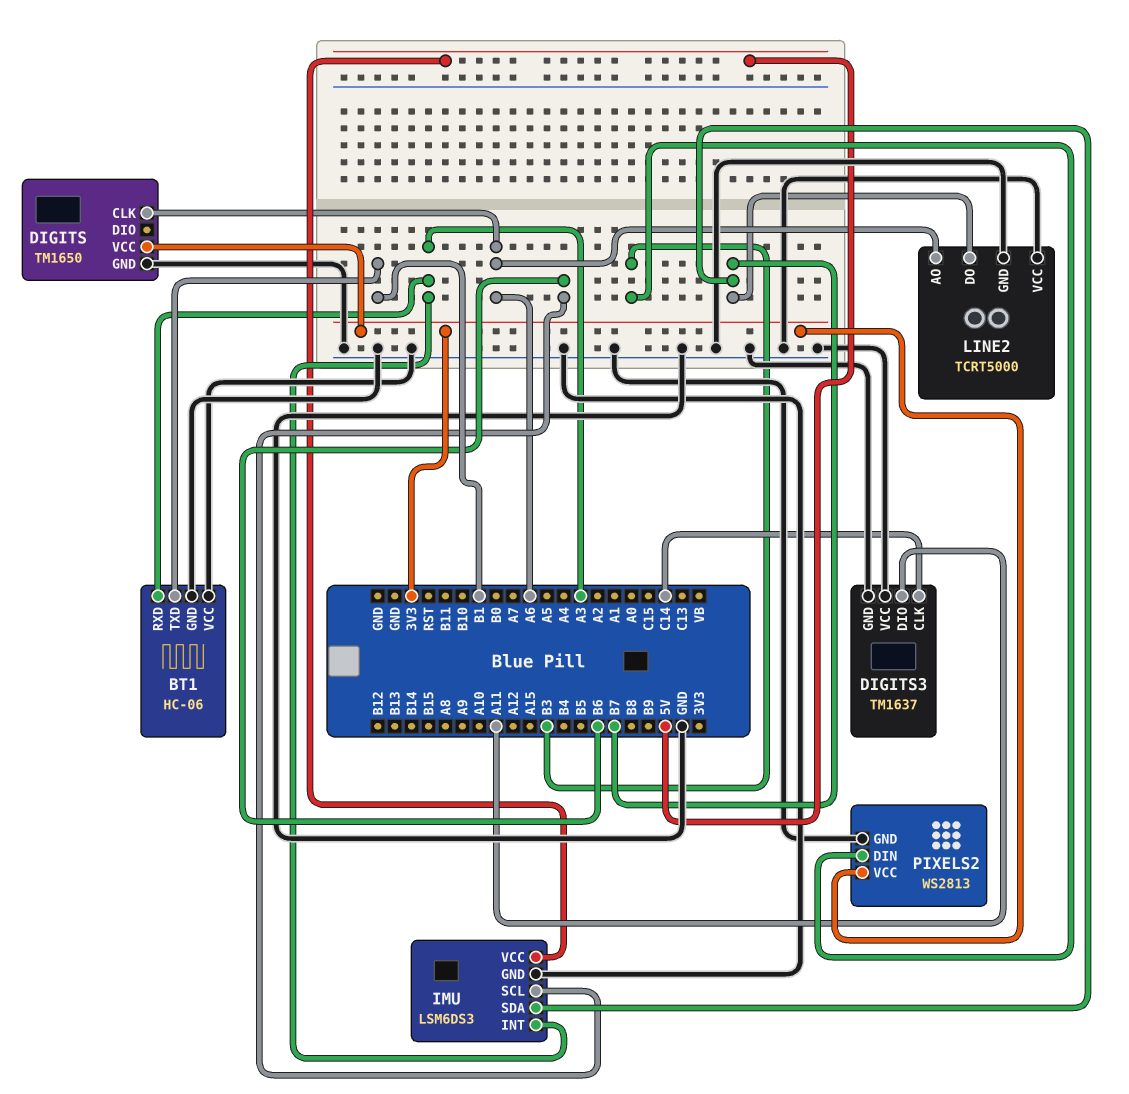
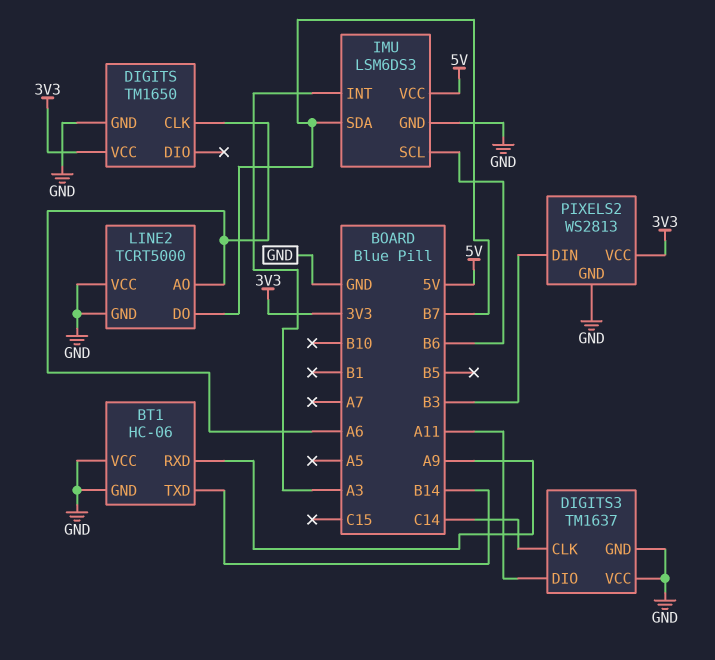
BT1 pin RXD: A3 -> A9
BT1 pin TXD: B1 -> B14

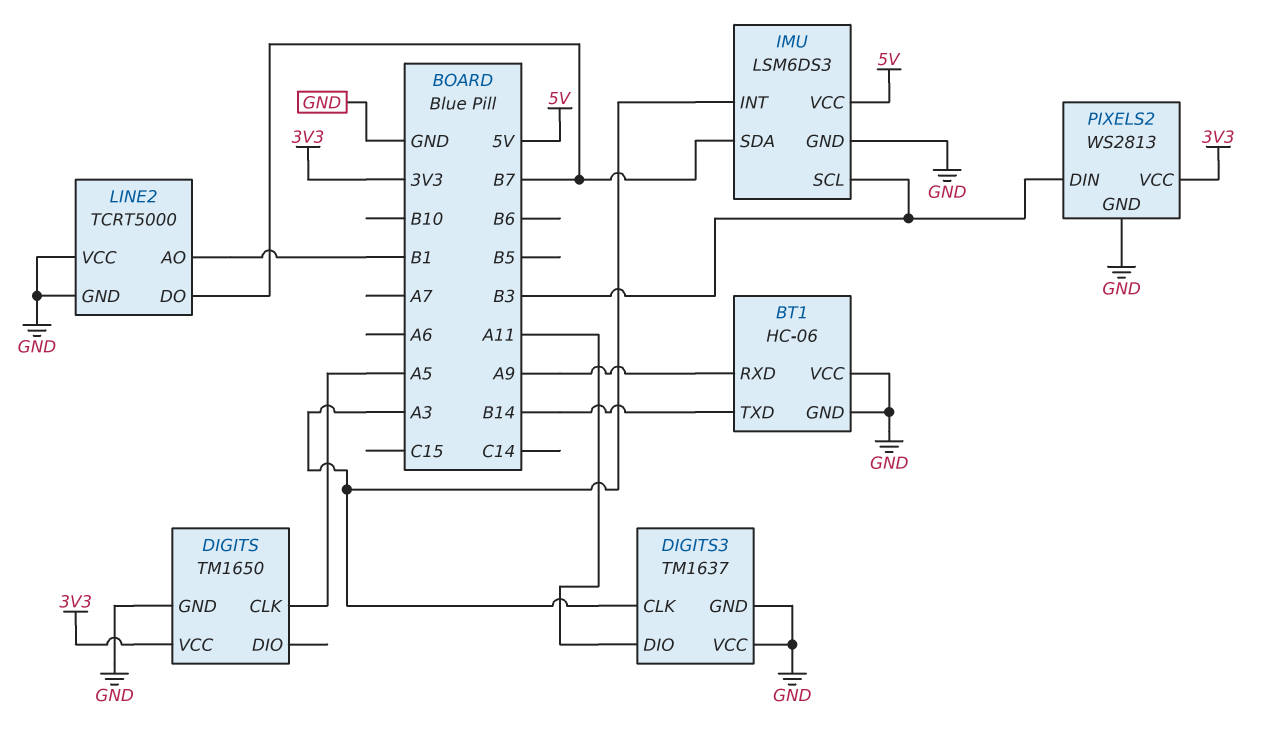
DIGITS pin CLK: A6 -> A5
DIGITS3 pin CLK: C14 -> A3
IMU pin SCL: B6 -> B3
LINE2 pin AO: A6 -> B1

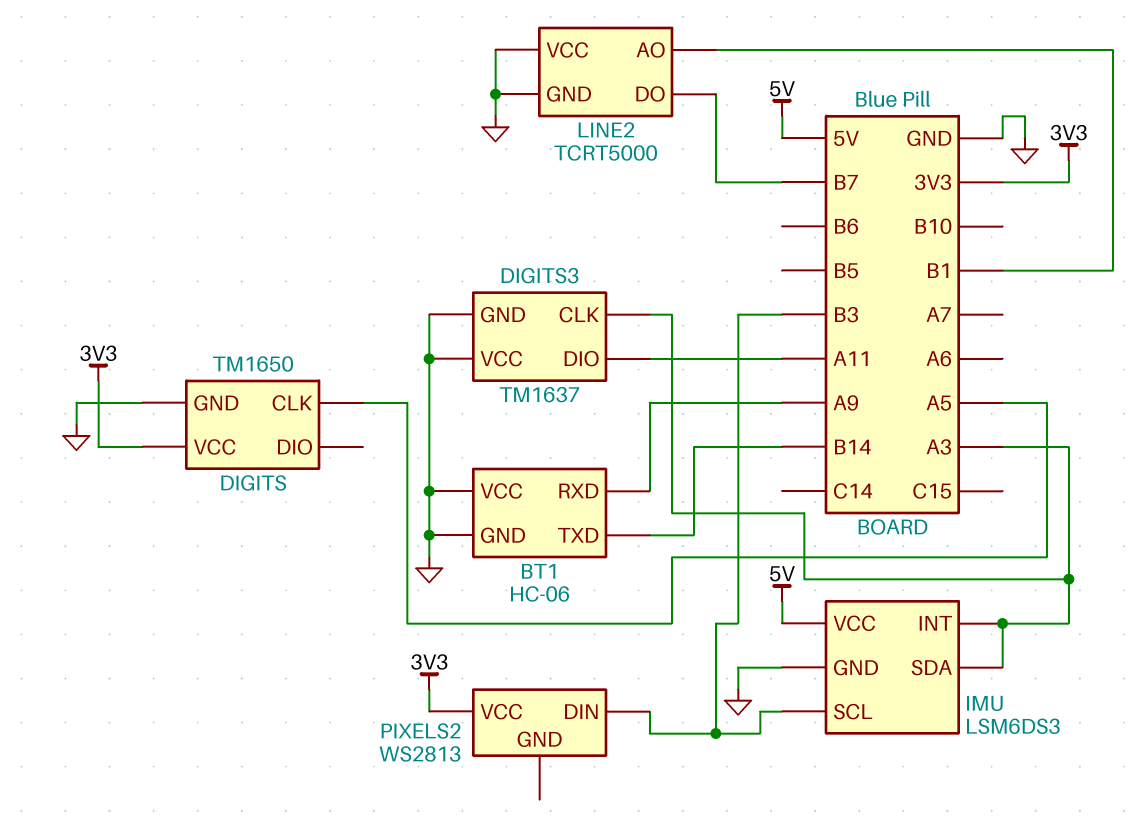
IMU pin SDA: B7 -> A3
PIXELS2 pin GND: GND -> none

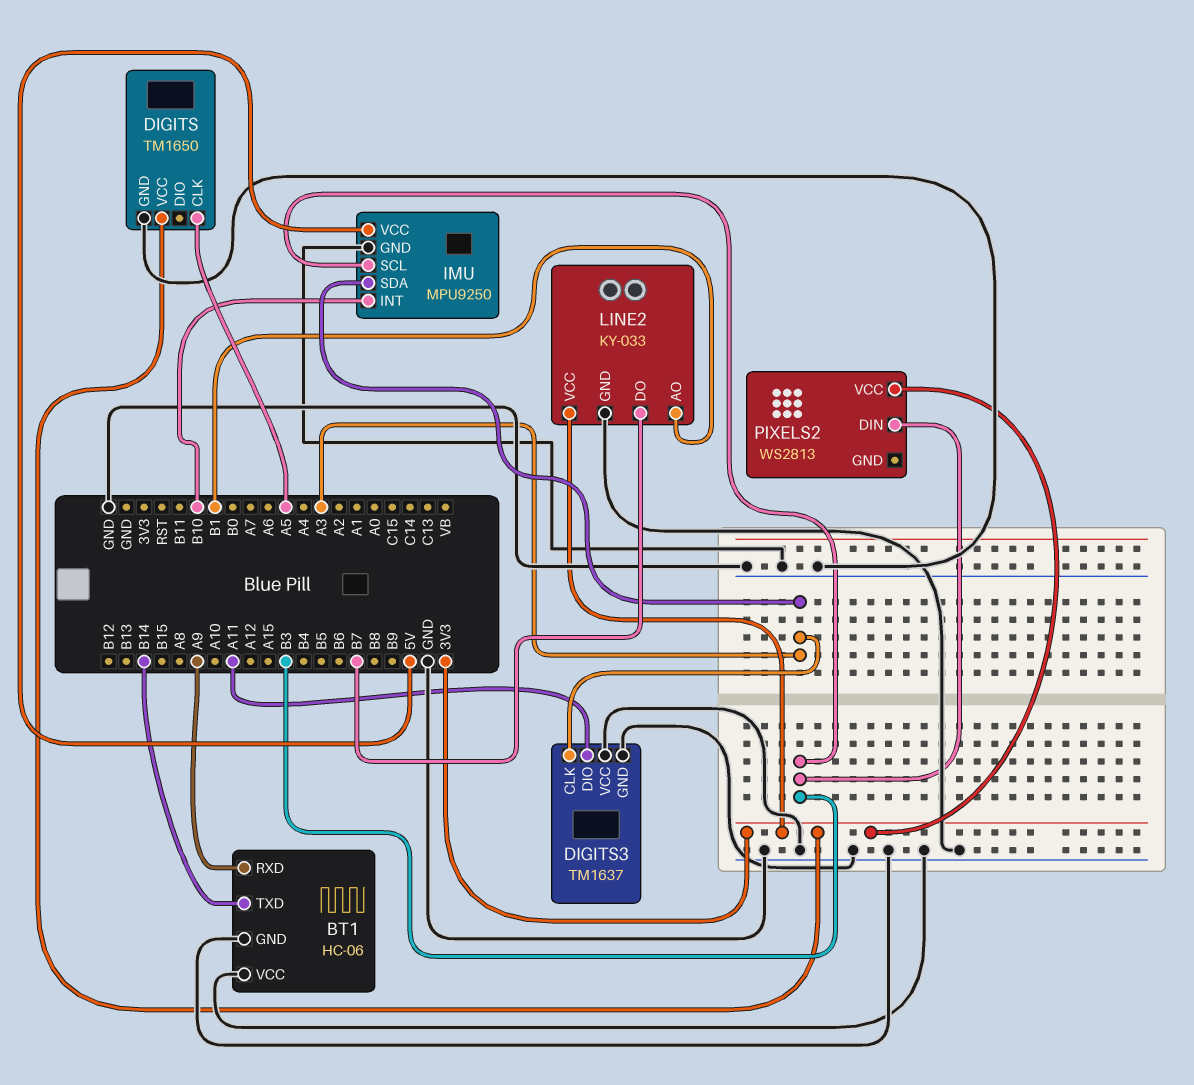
IMU: LSM6DS3 -> MPU9250
IMU pin INT: A3 -> B10
LINE2: TCRT5000 -> KY-033
LINE2 pin VCC: GND -> 3V3

